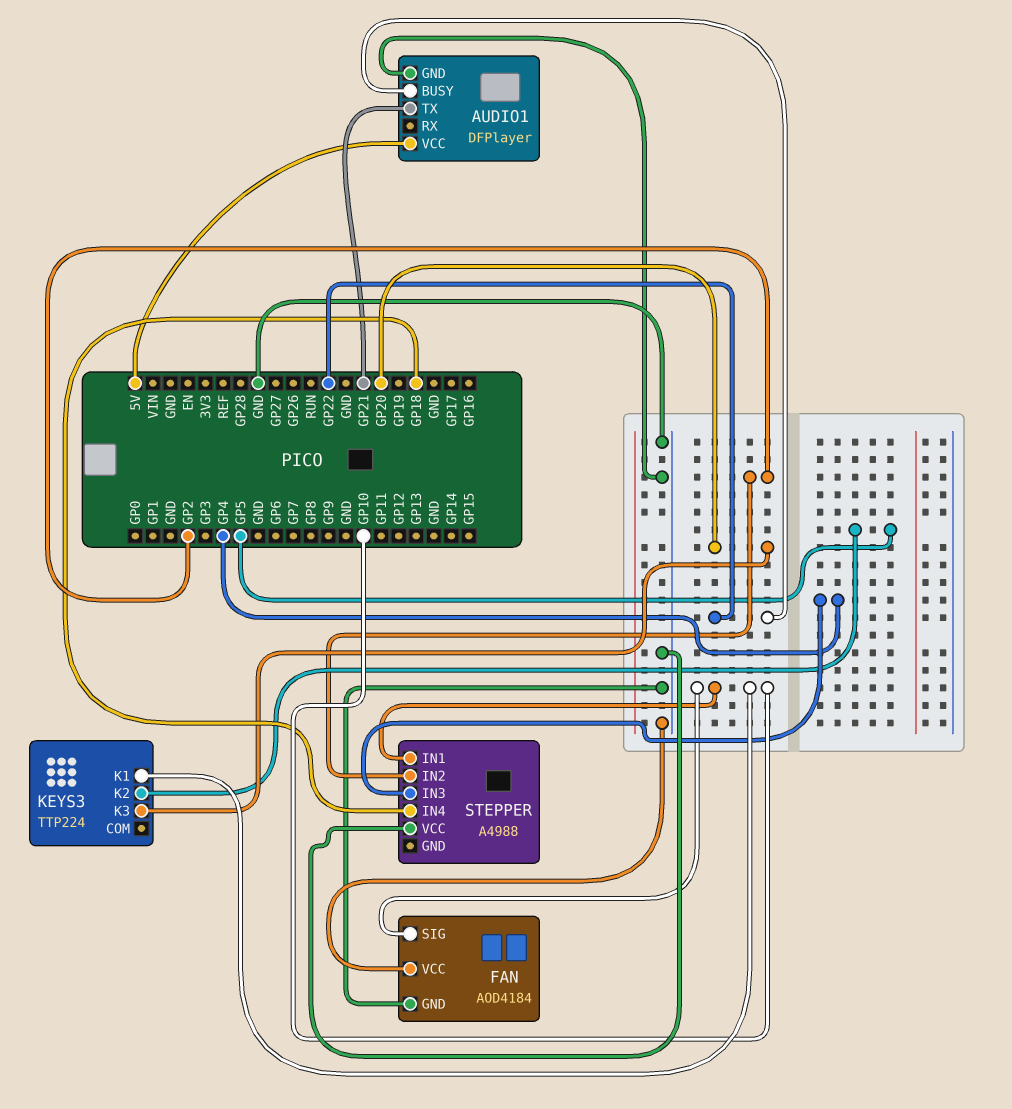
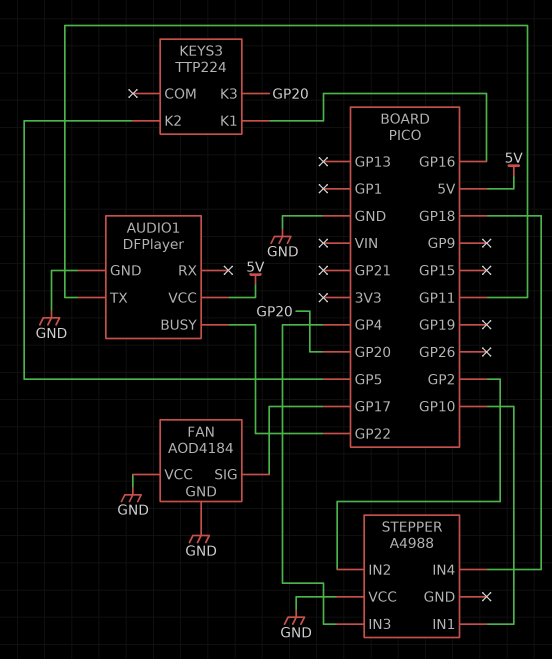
AUDIO1 pin TX: GP21 -> GP11
FAN pin SIG: GP10 -> GP17
KEYS3 pin K1: GP10 -> GP16

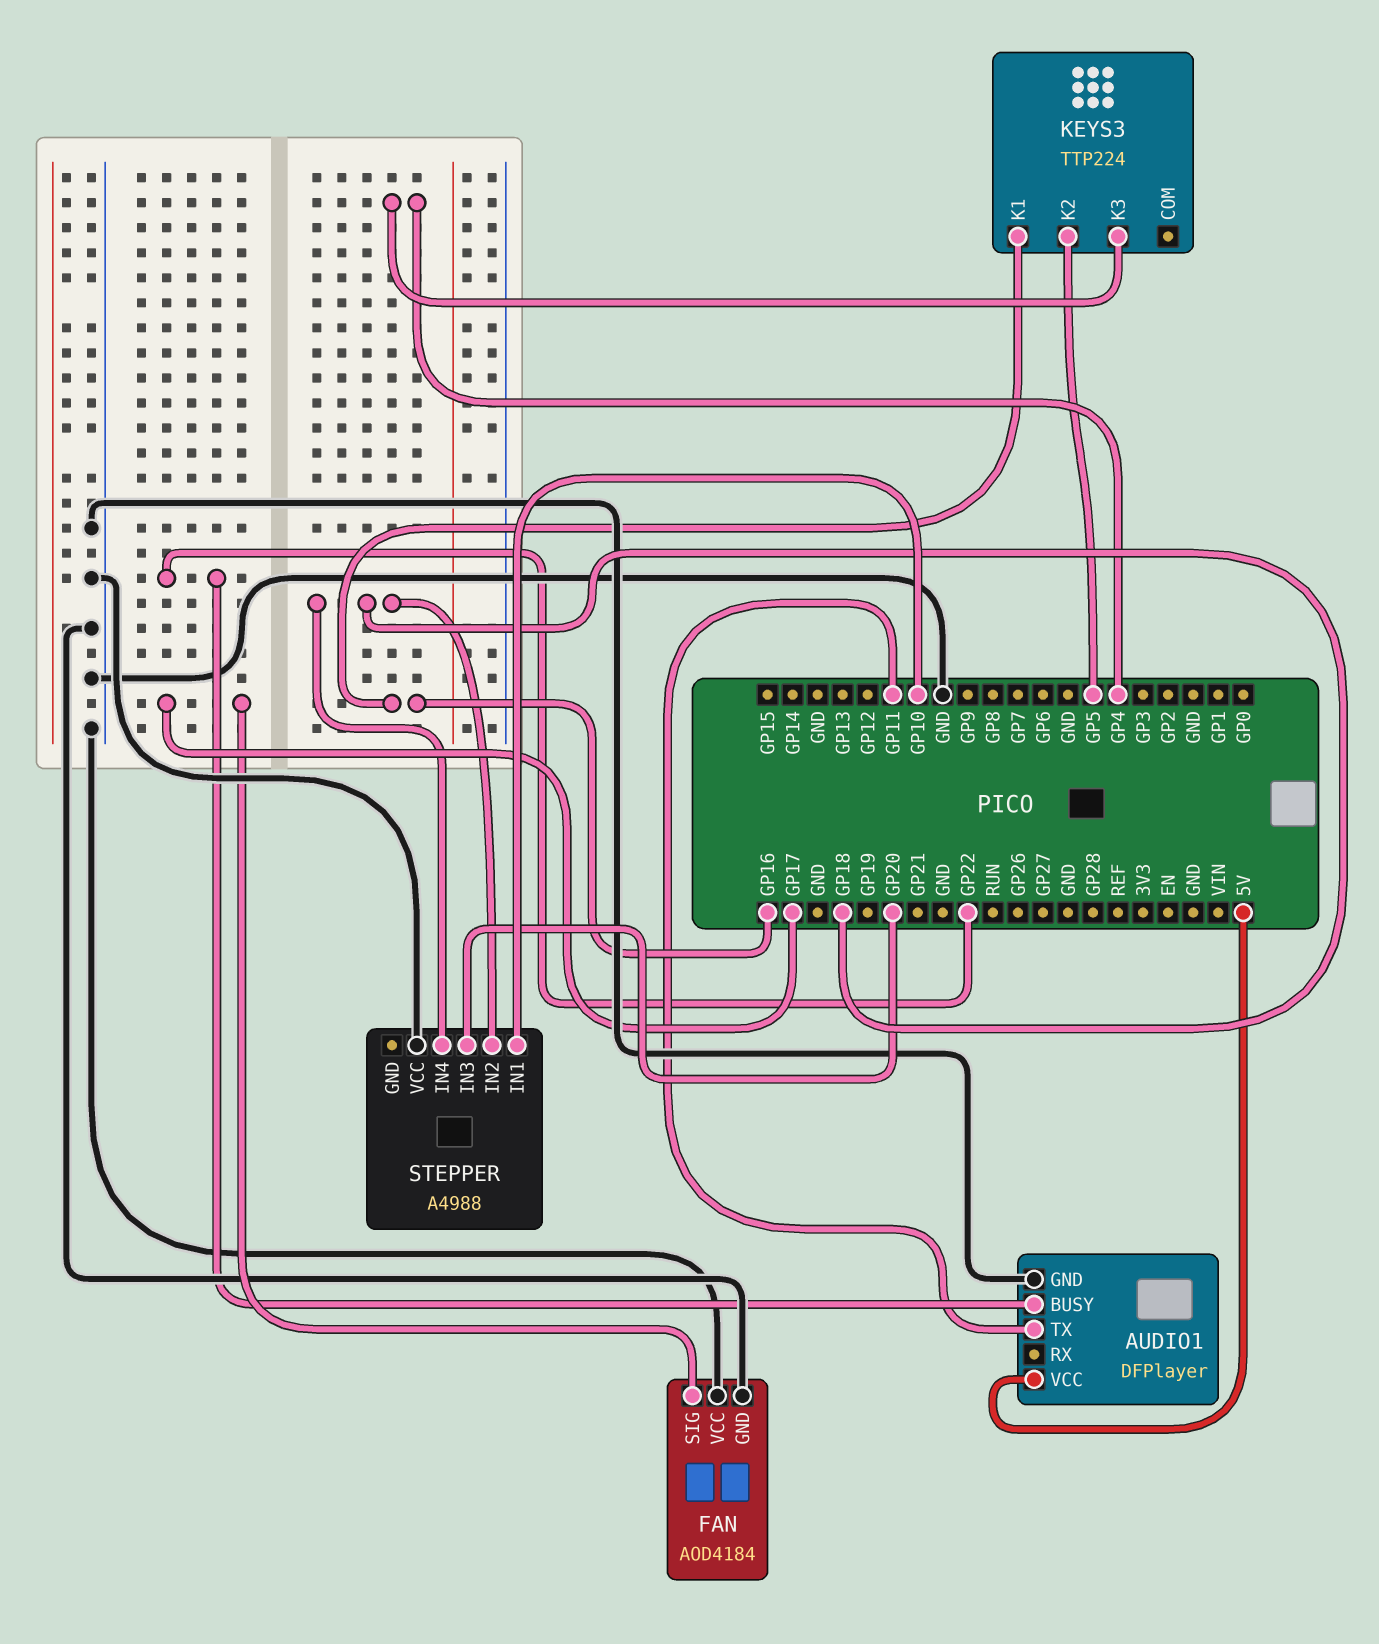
KEYS3 pin K3: GP20 -> GP4
STEPPER pin IN2: GP2 -> GP18
STEPPER pin IN3: GP4 -> GP20

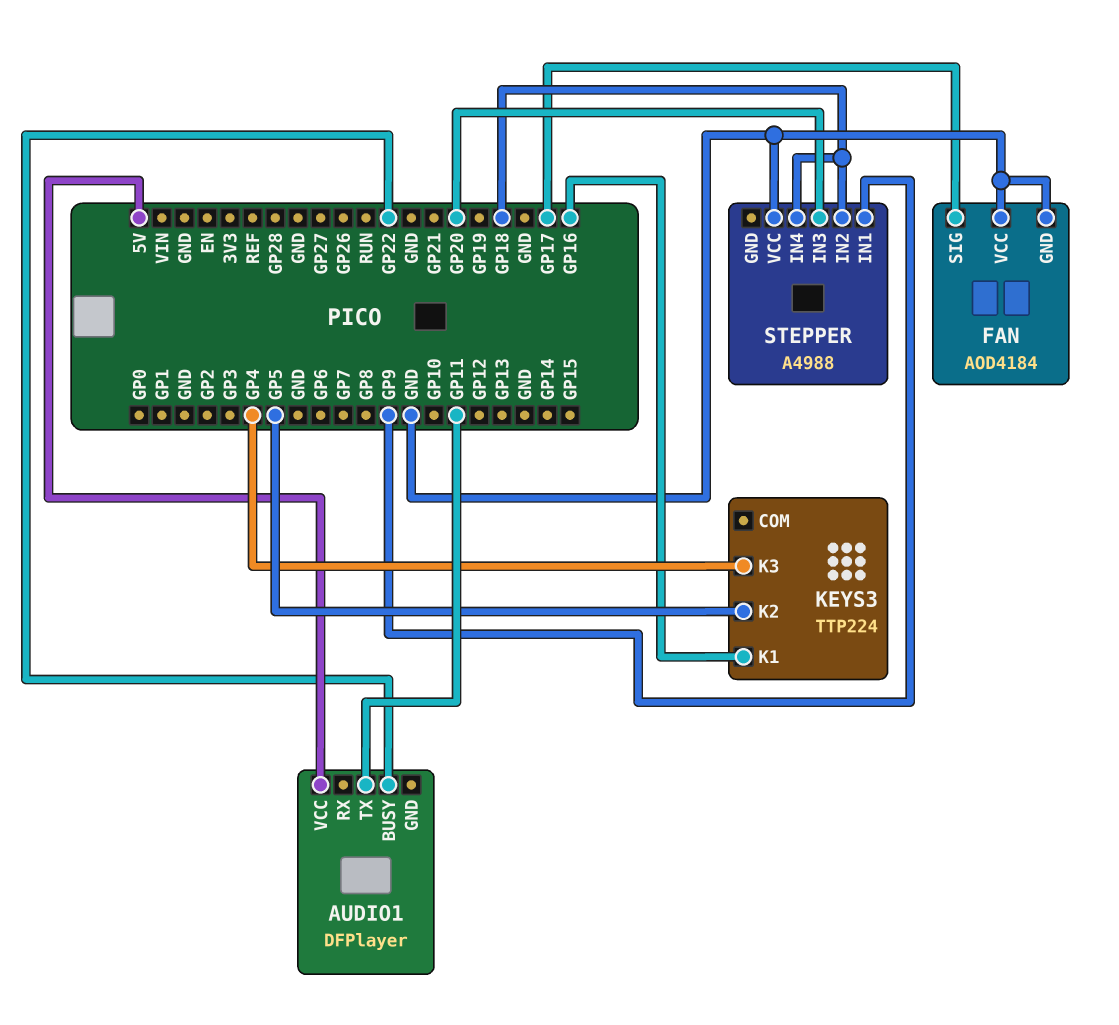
AUDIO1 pin GND: GND -> none
STEPPER pin IN1: GP10 -> GP9

